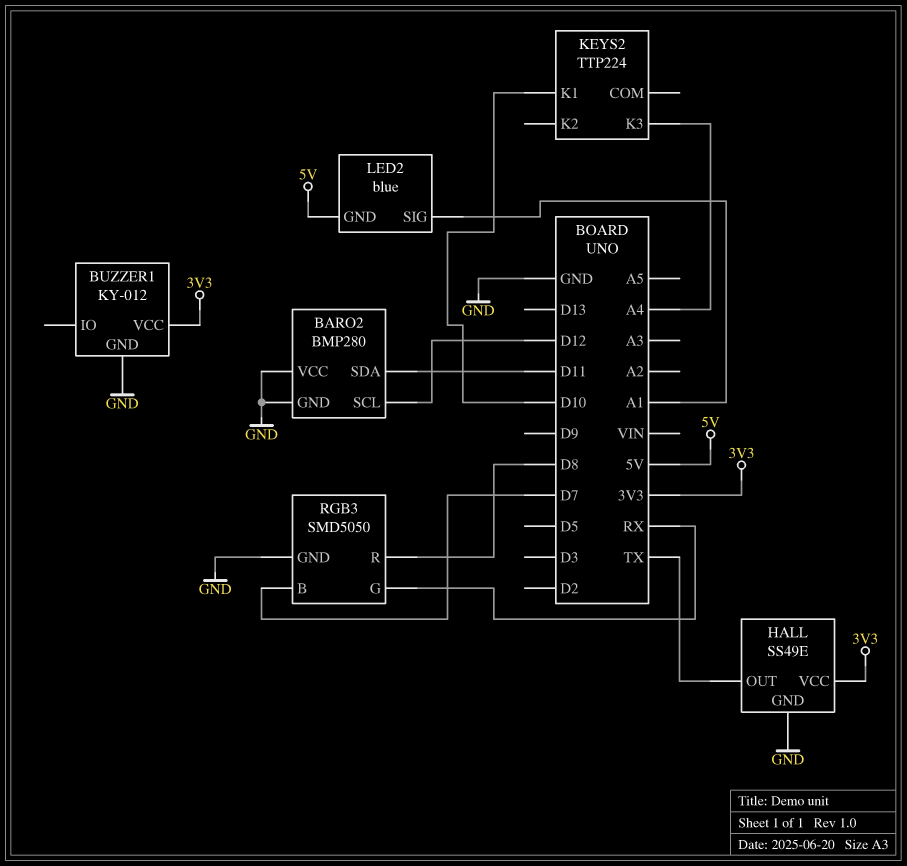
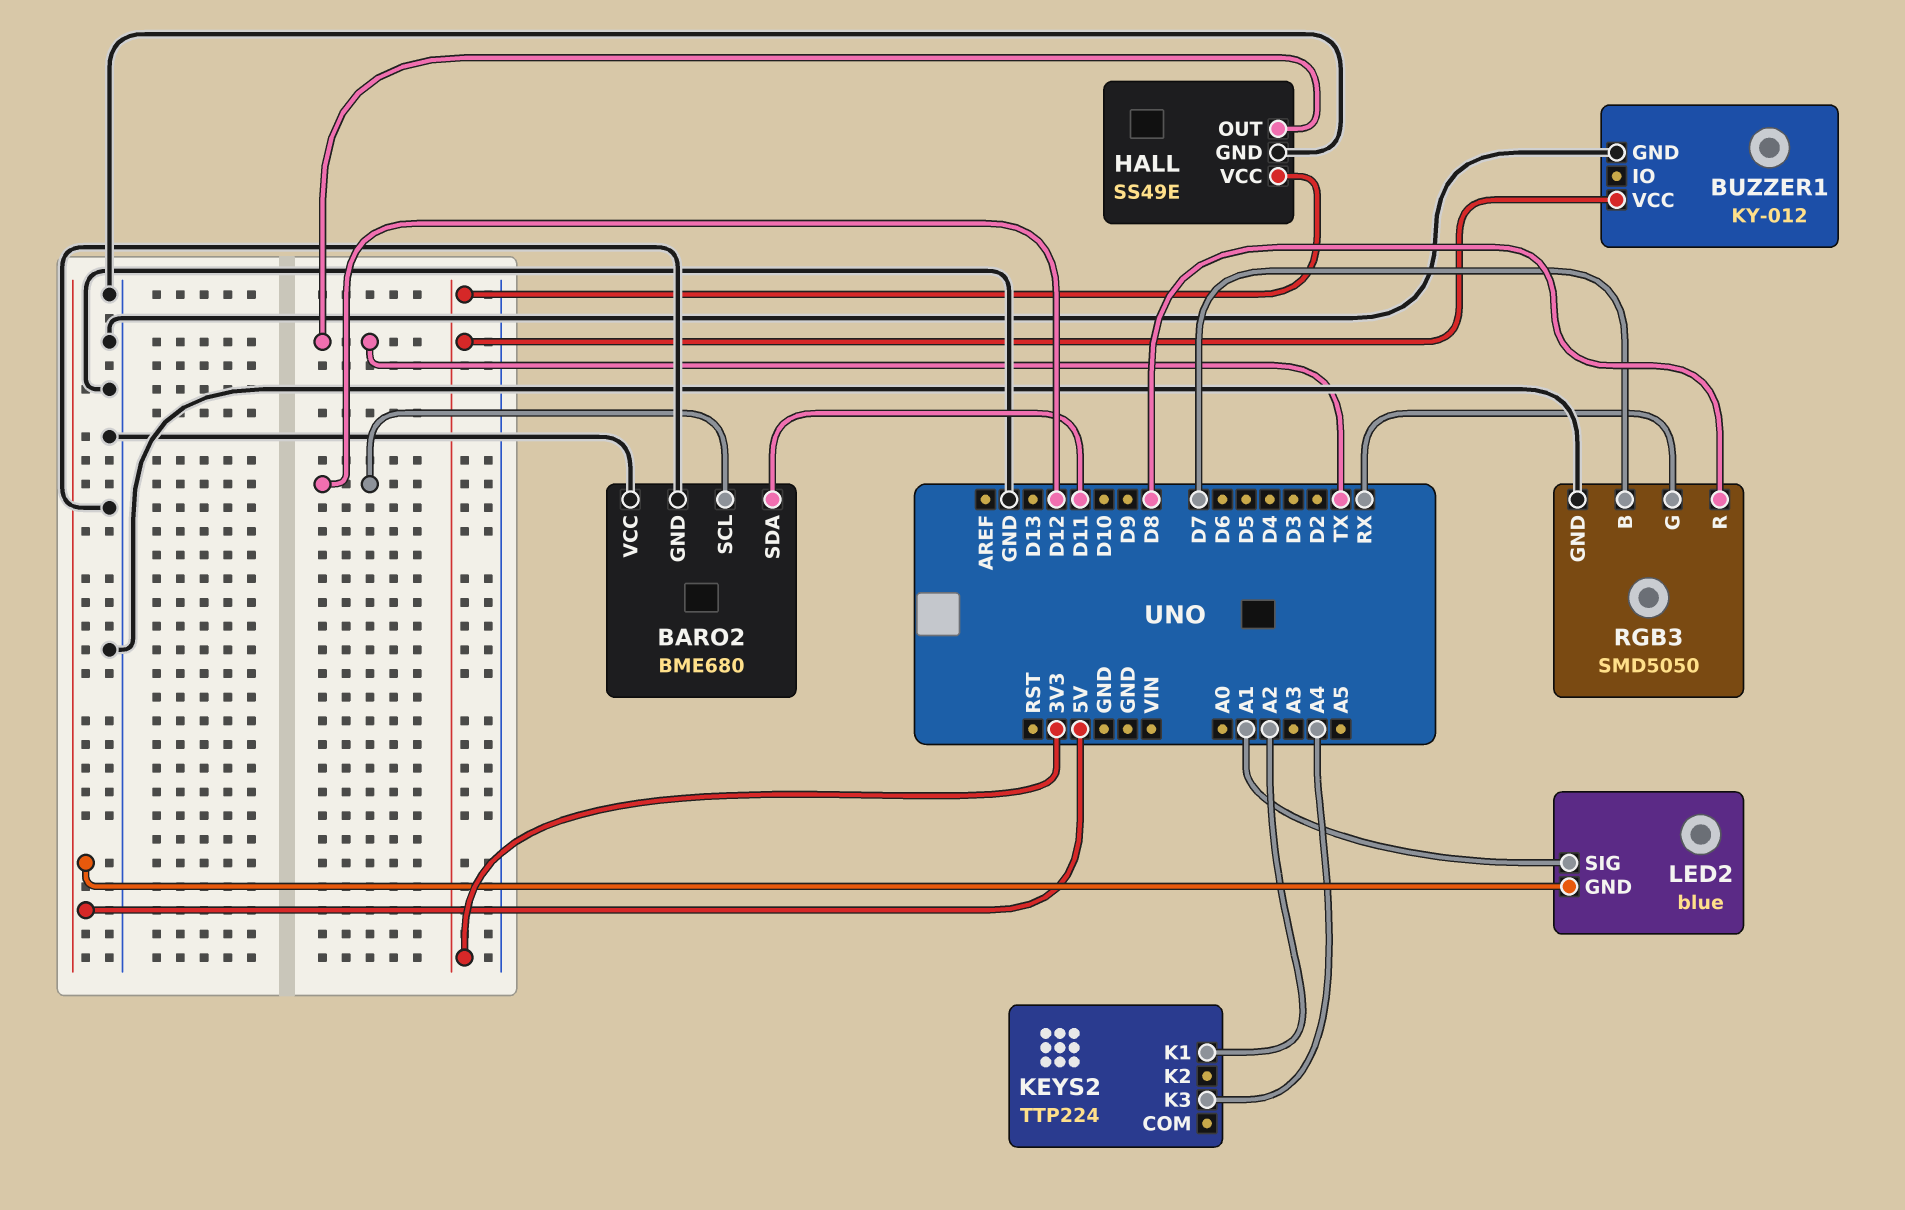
BARO2: BMP280 -> BME680
KEYS2 pin K1: D10 -> A2

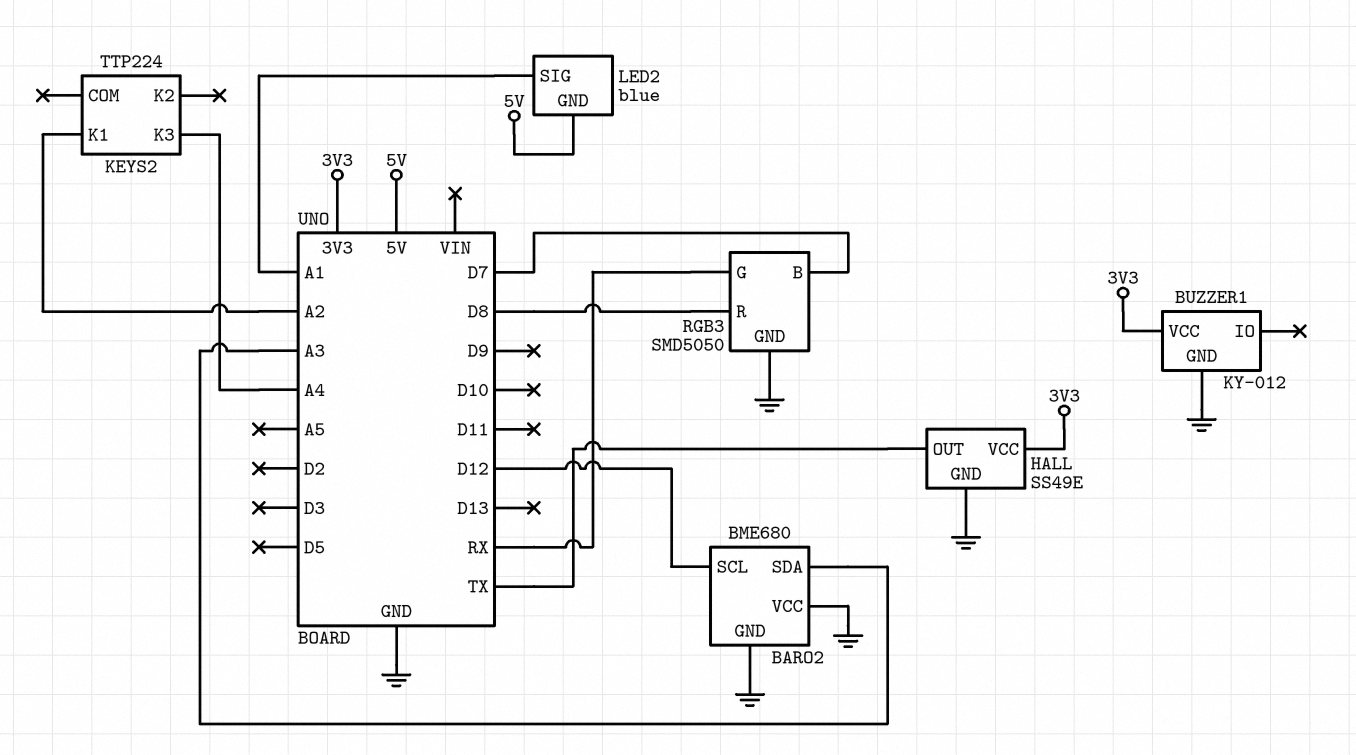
BARO2 pin SDA: D11 -> A3

